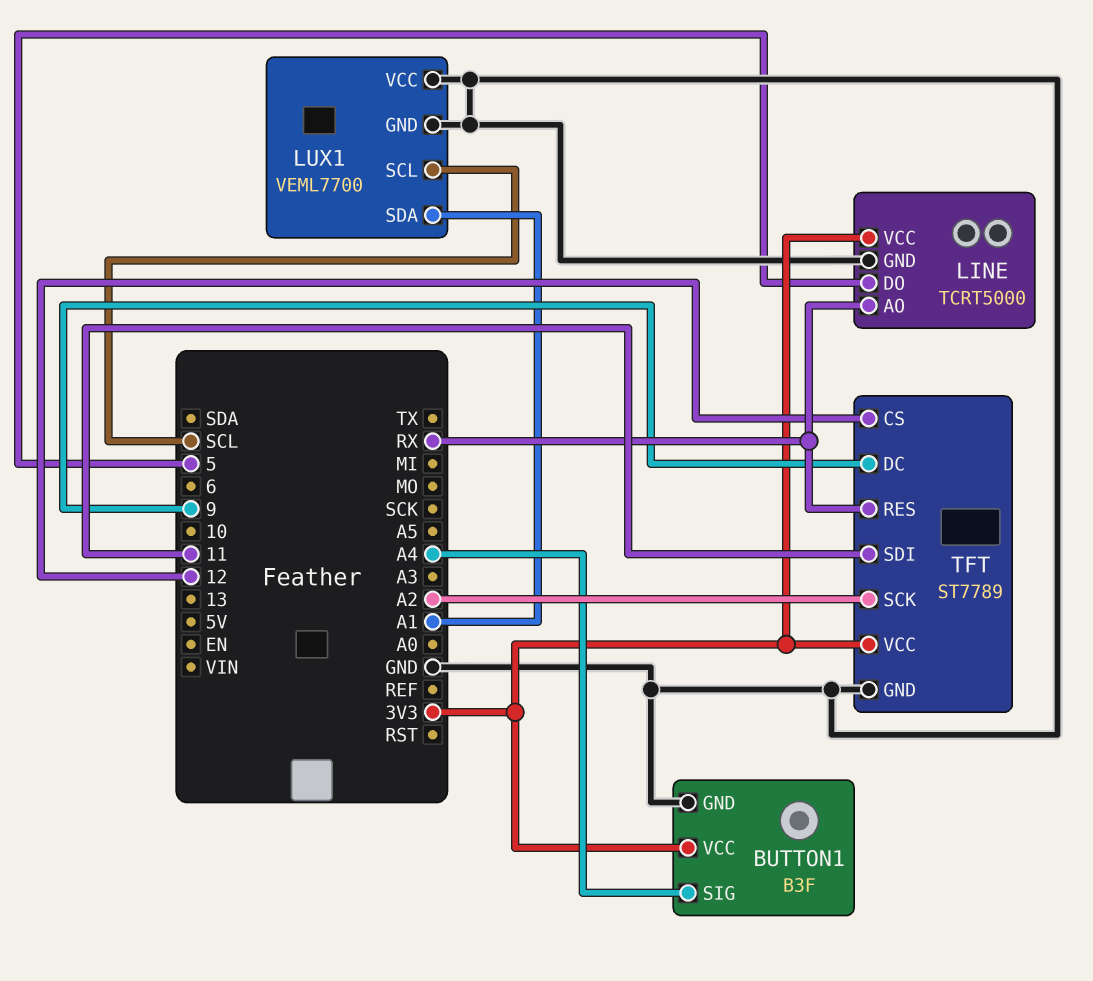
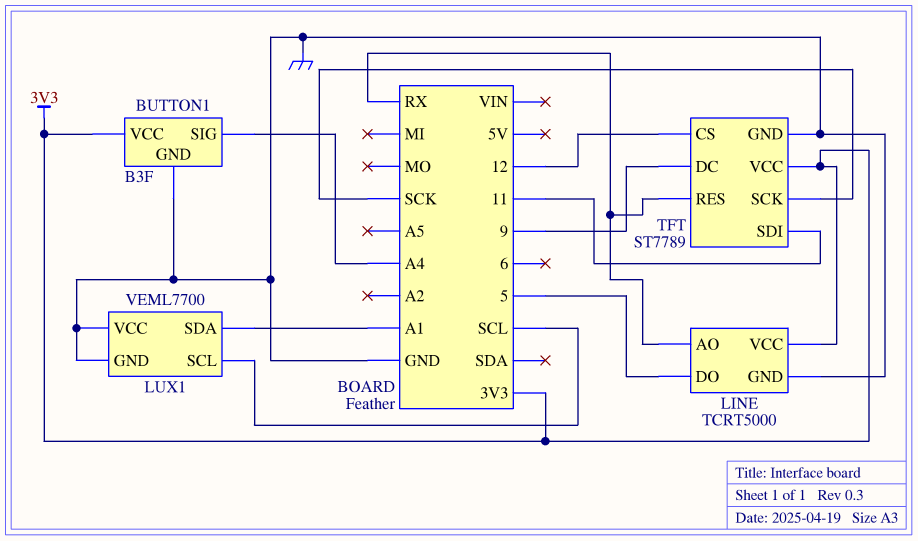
TFT pin SCK: A2 -> SCK

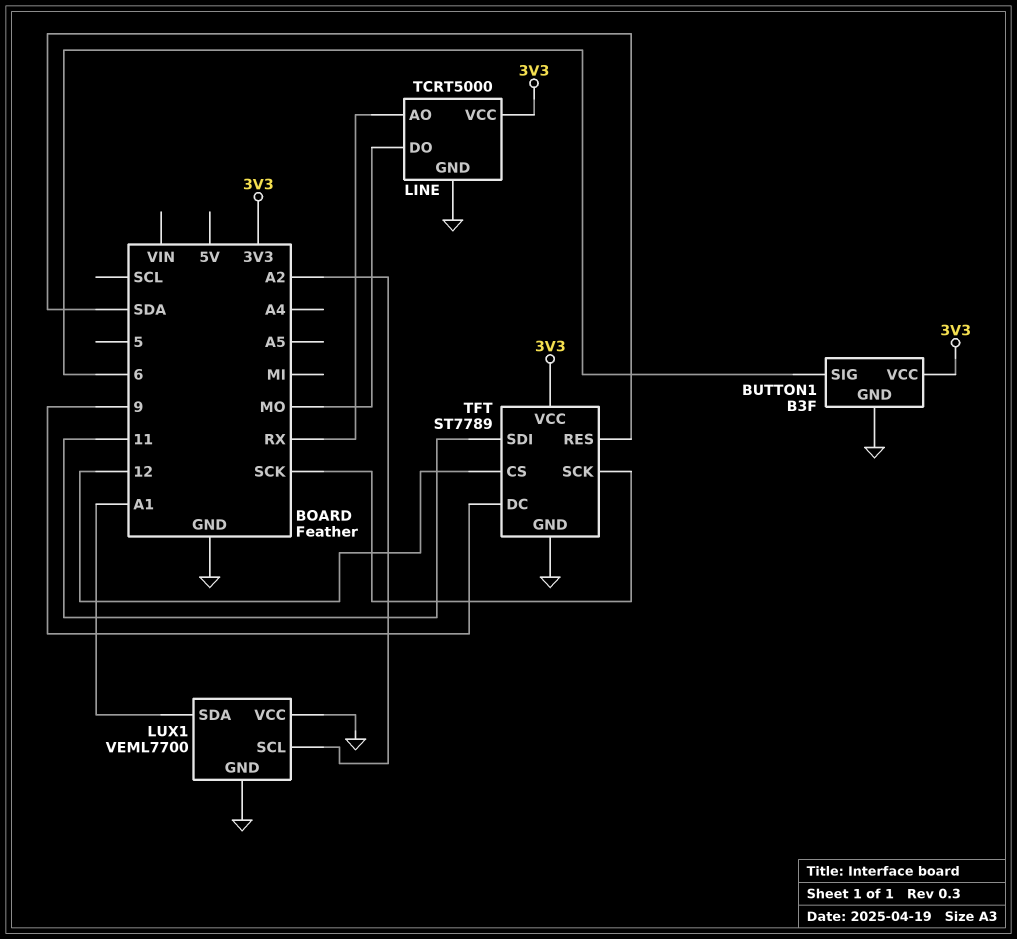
BUTTON1 pin SIG: A4 -> 6
LINE pin DO: 5 -> MO
LUX1 pin SCL: SCL -> A2
TFT pin RES: RX -> SDA

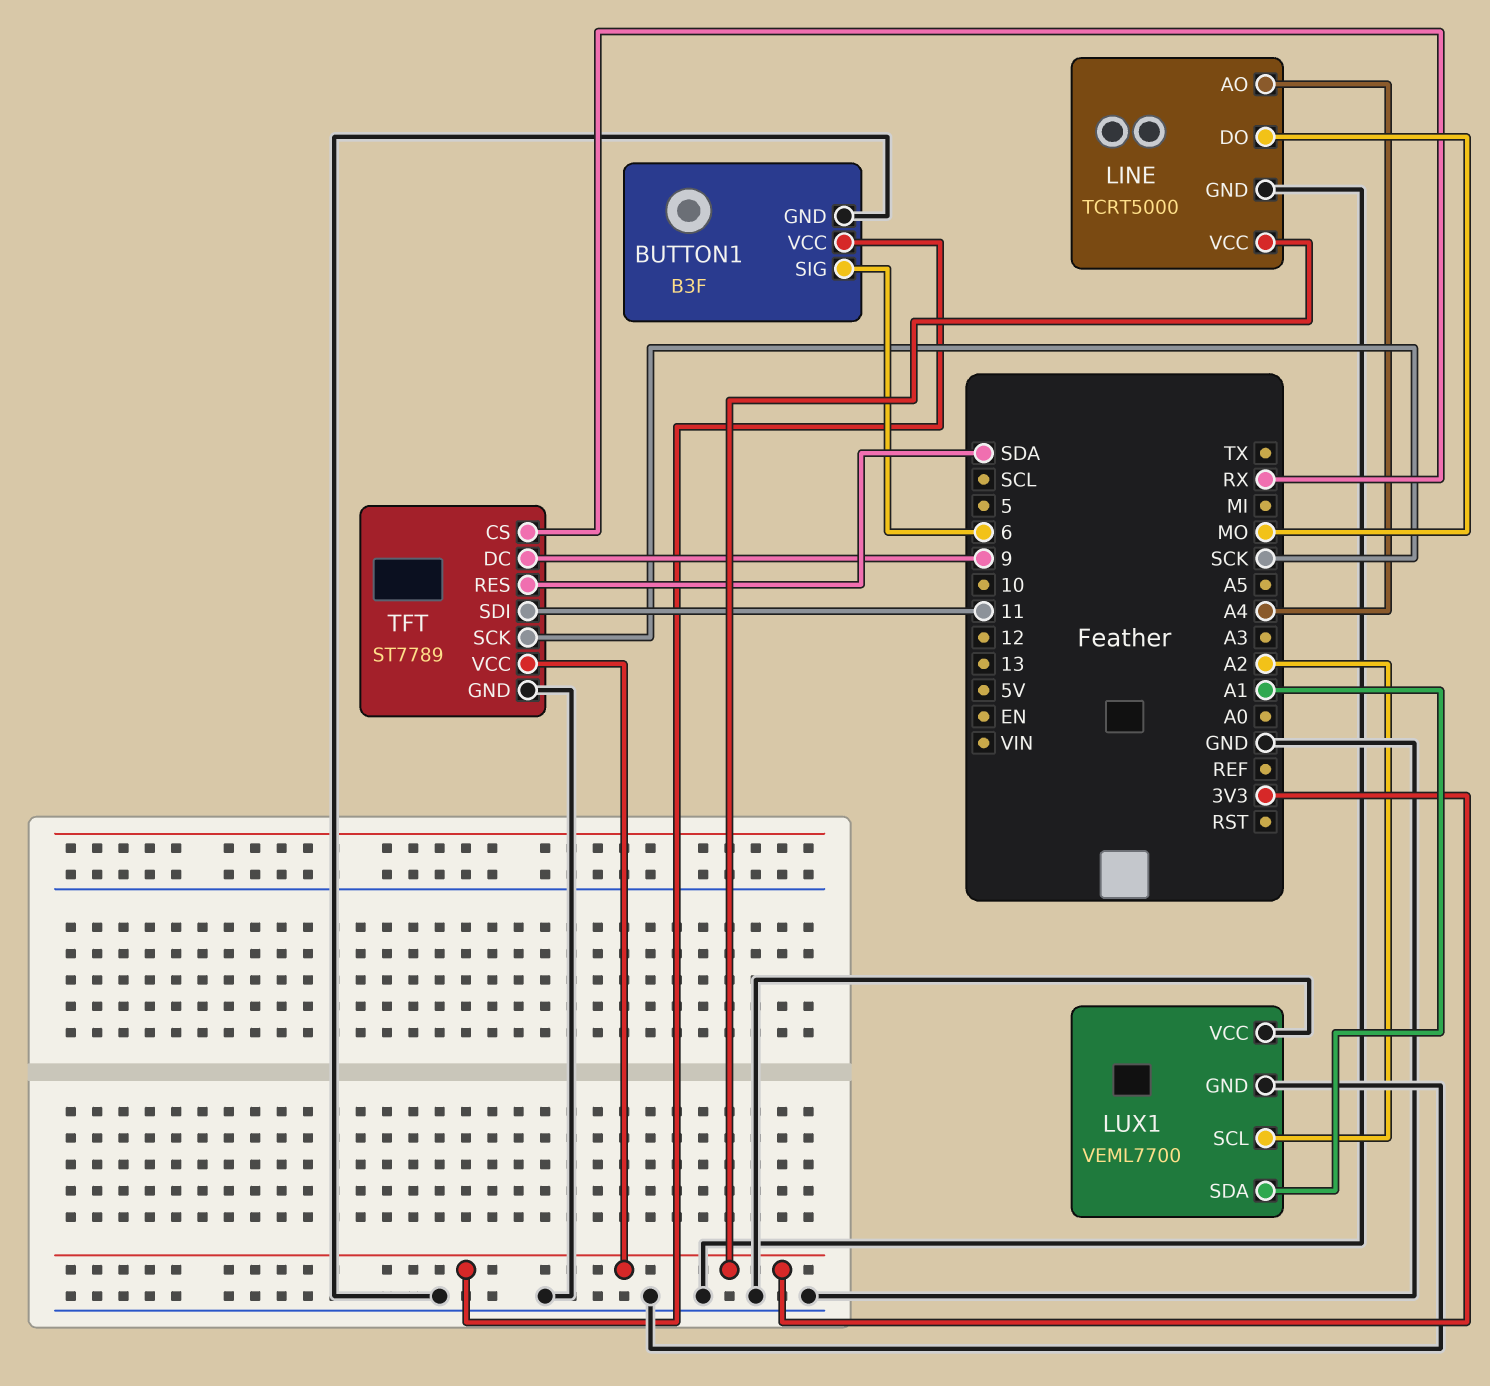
LINE pin AO: RX -> A4
TFT pin CS: 12 -> RX

